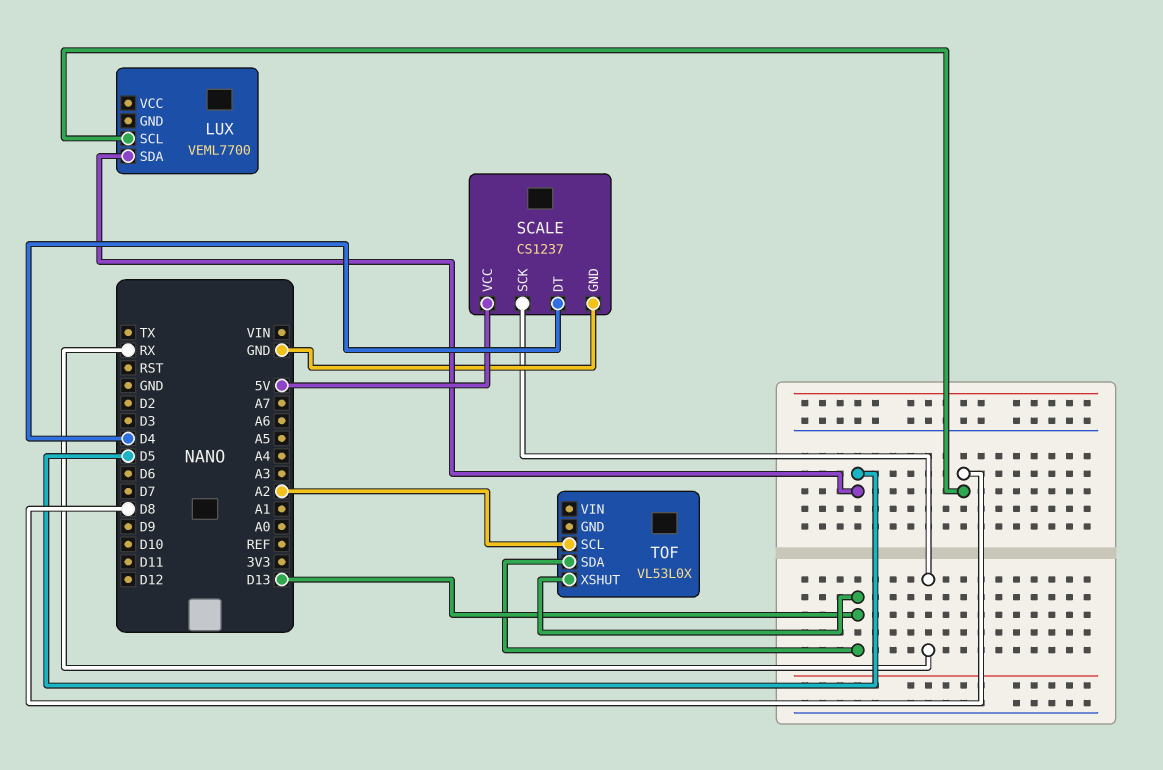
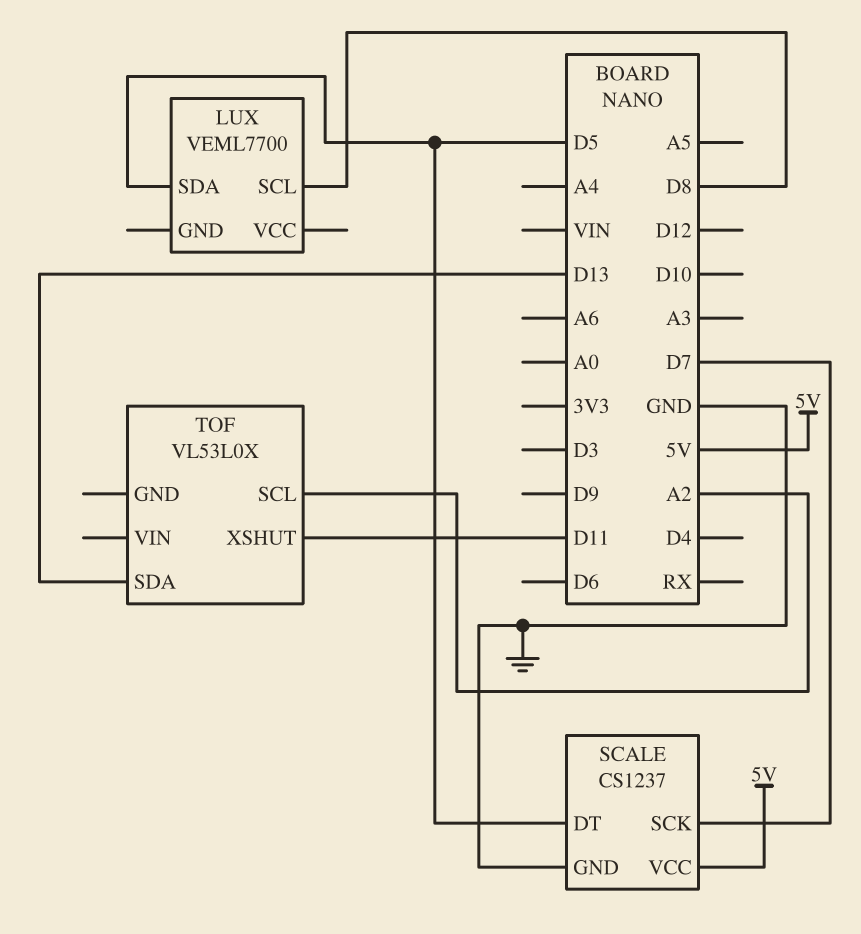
SCALE pin DT: D4 -> D5
SCALE pin SCK: RX -> D7
TOF pin XSHUT: D13 -> D11

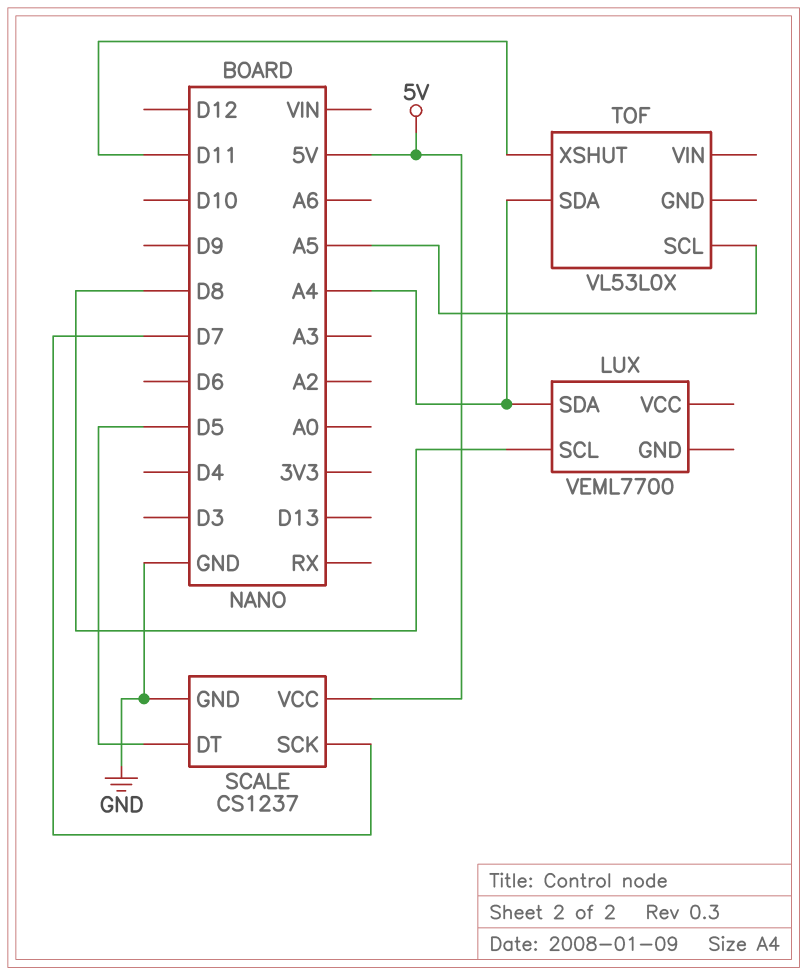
LUX pin SDA: D5 -> A4
TOF pin SCL: A2 -> A5
TOF pin SDA: D13 -> A4

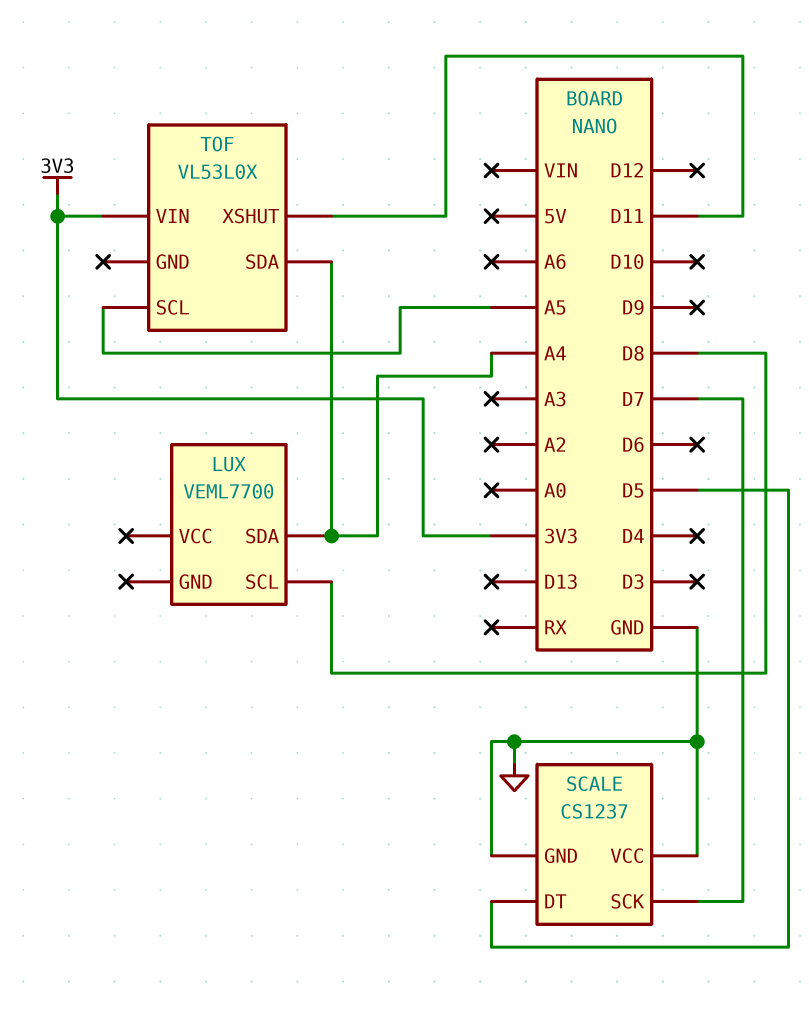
SCALE pin VCC: 5V -> GND
TOF pin VIN: none -> 3V3

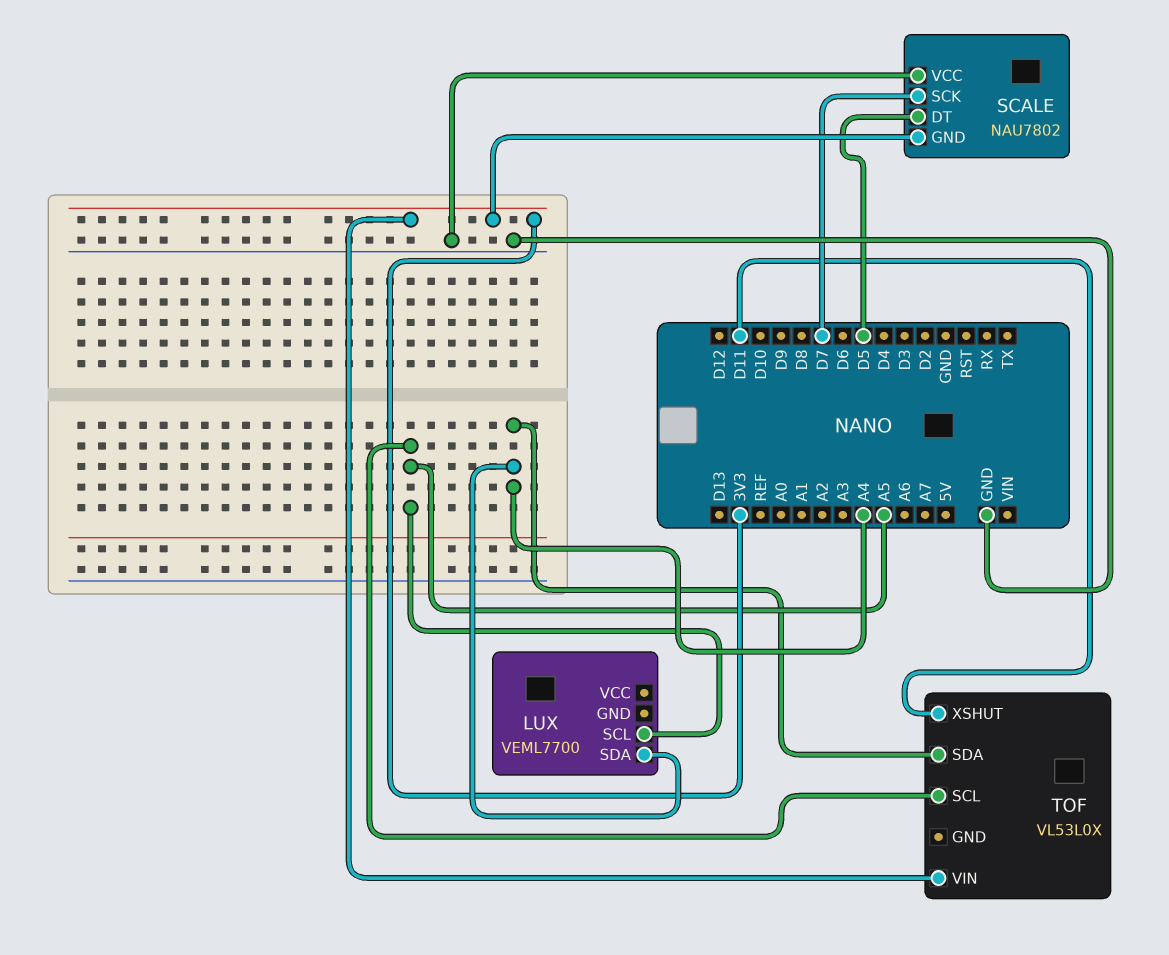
LUX pin SCL: D8 -> A5
SCALE: CS1237 -> NAU7802
SCALE pin GND: GND -> 3V3

